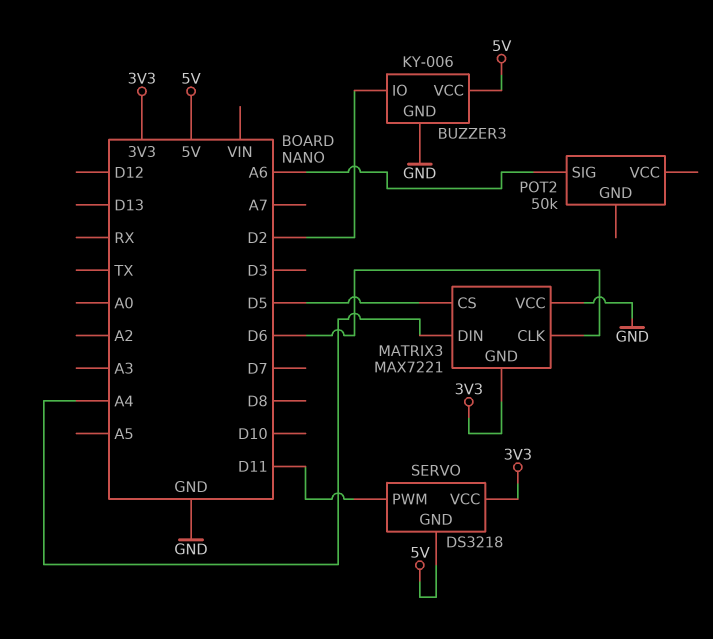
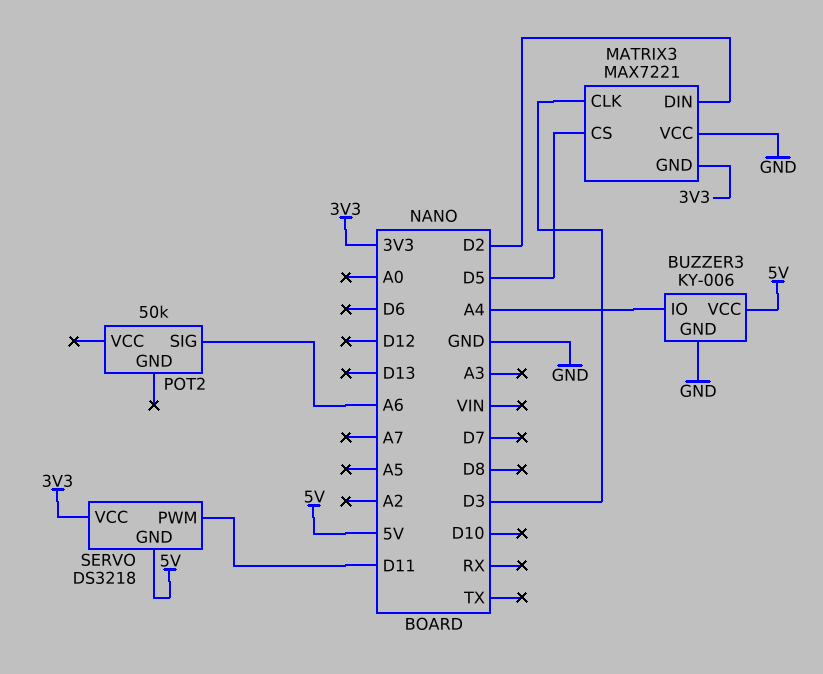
BUZZER3 pin IO: D2 -> A4
MATRIX3 pin CLK: D6 -> D3
MATRIX3 pin DIN: A4 -> D2

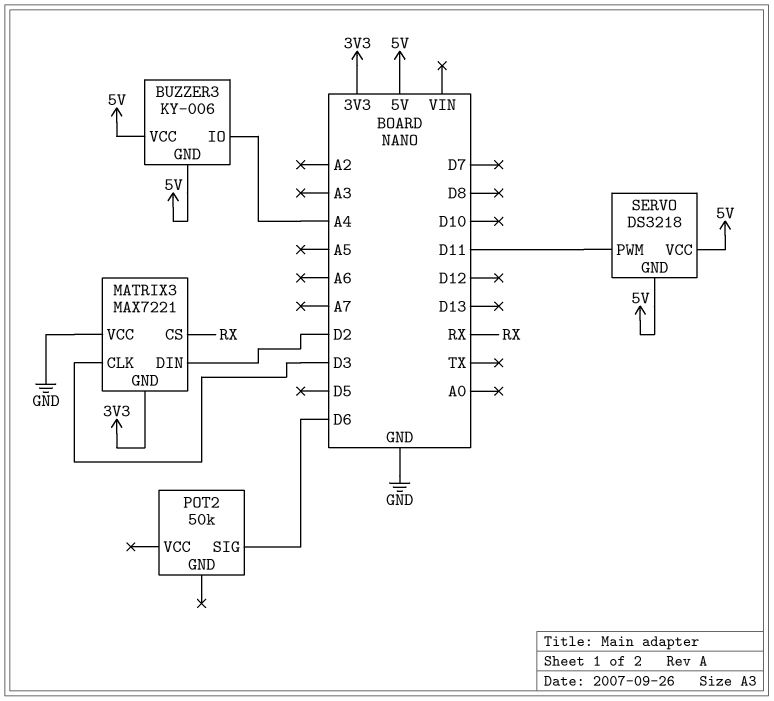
BUZZER3 pin GND: GND -> 5V
MATRIX3 pin CS: D5 -> RX
POT2 pin SIG: A6 -> D6
SERVO pin VCC: 3V3 -> 5V

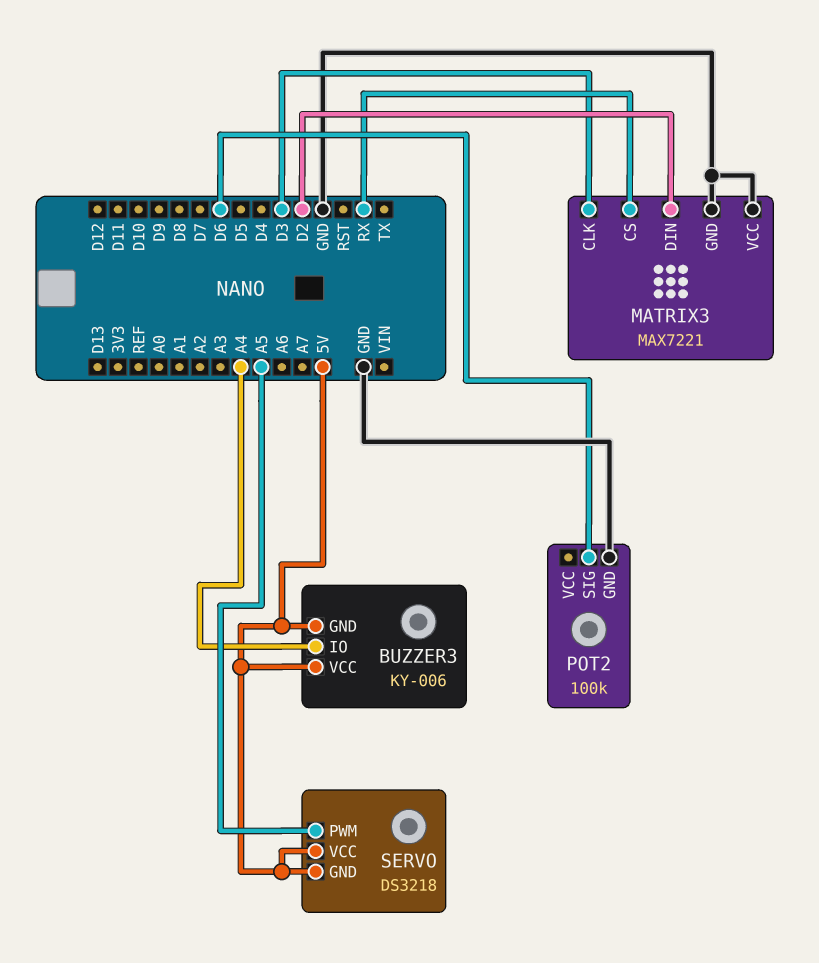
MATRIX3 pin GND: 3V3 -> GND
POT2: 50k -> 100k
POT2 pin GND: none -> GND
SERVO pin PWM: D11 -> A5

